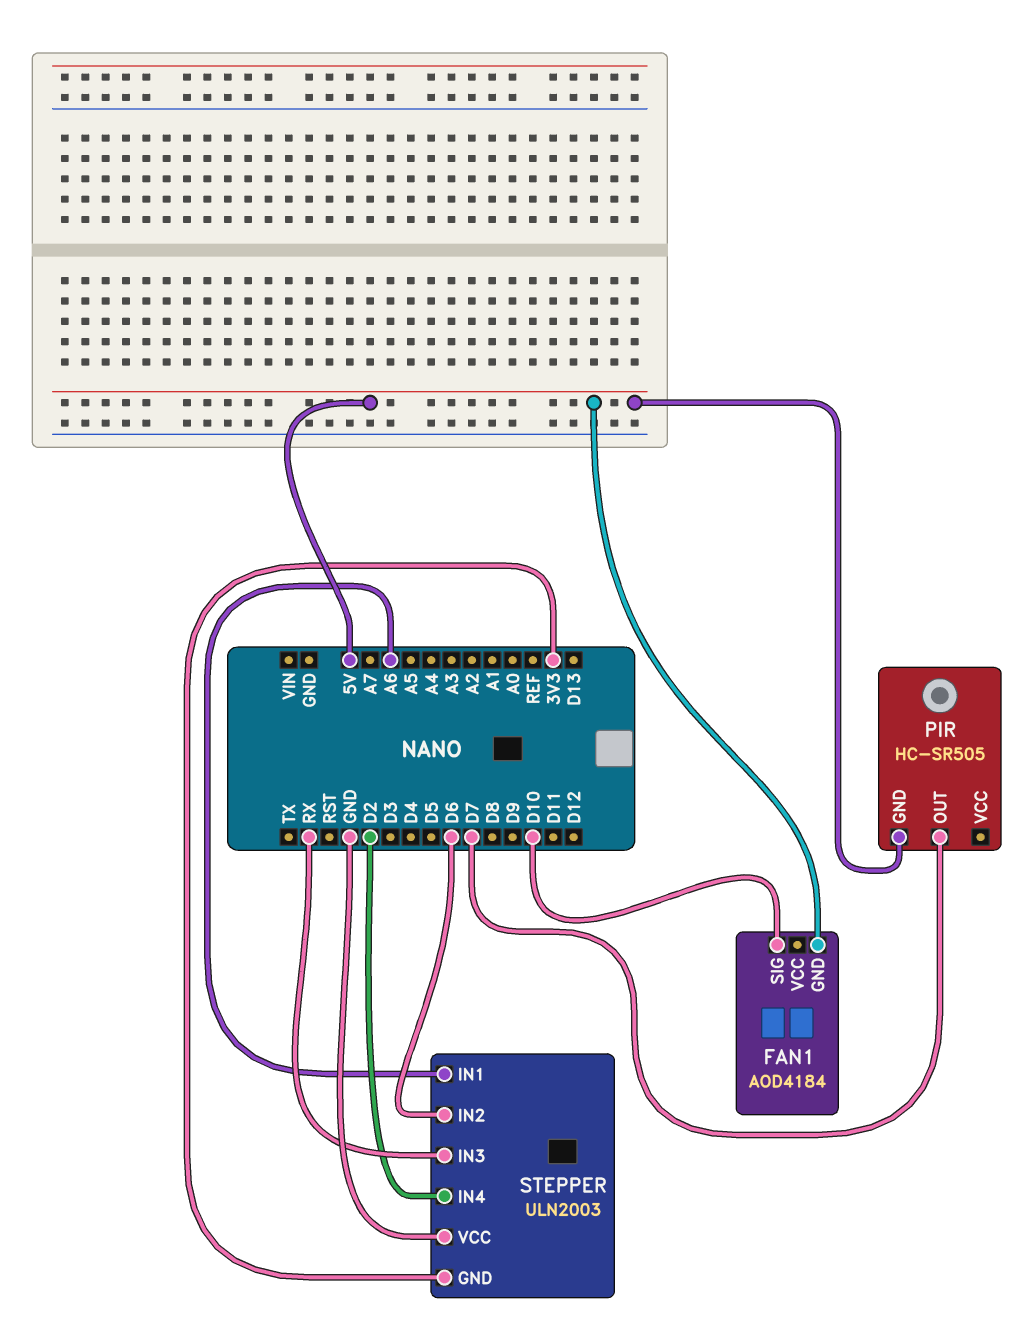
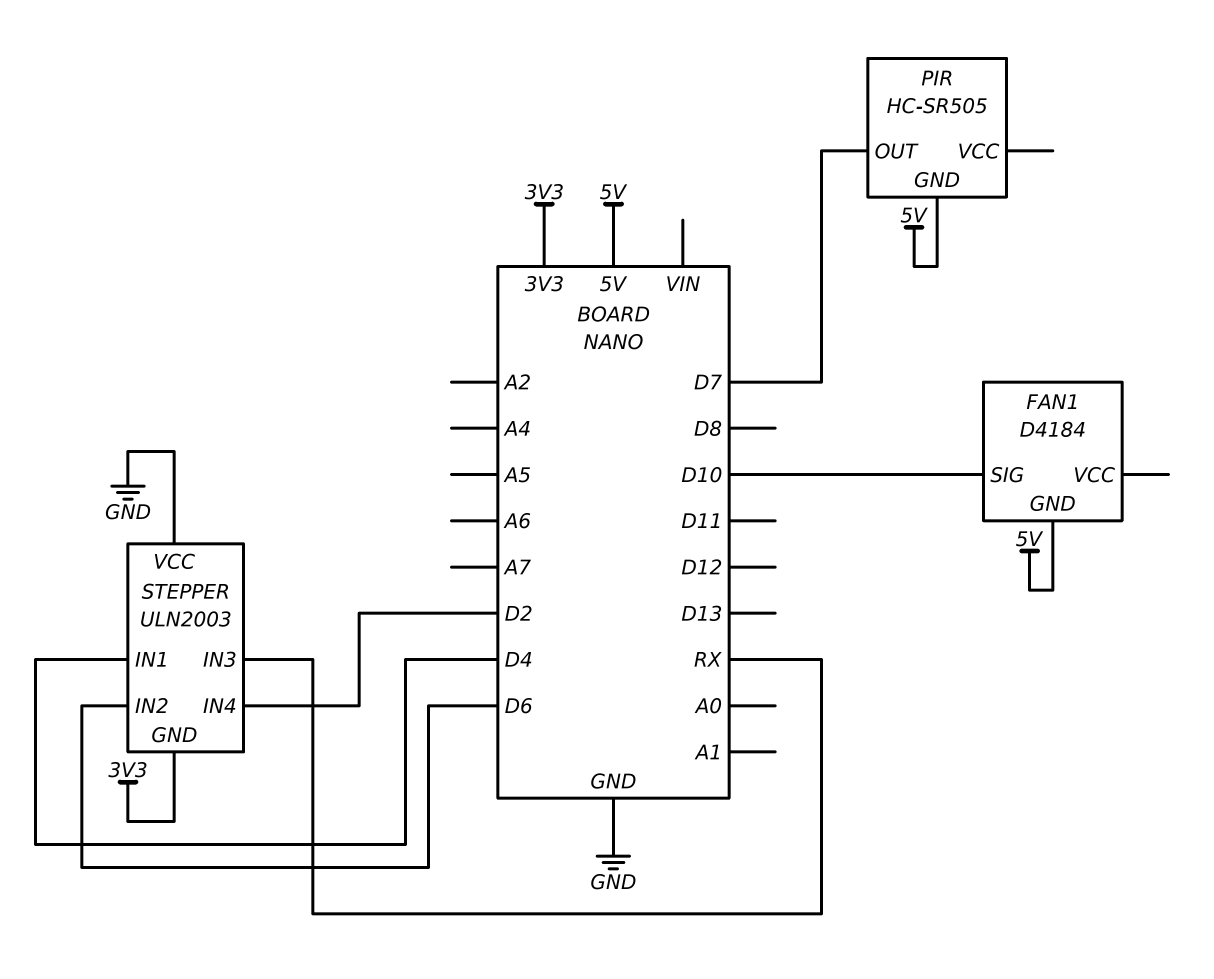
FAN1: AOD4184 -> D4184
STEPPER pin IN1: A6 -> D4

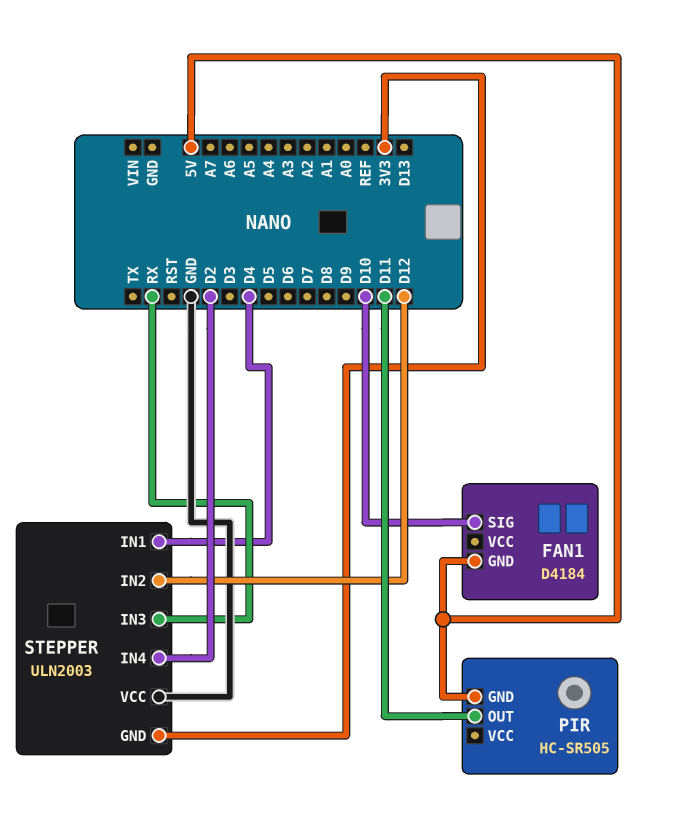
PIR pin OUT: D7 -> D11
STEPPER pin IN2: D6 -> D12

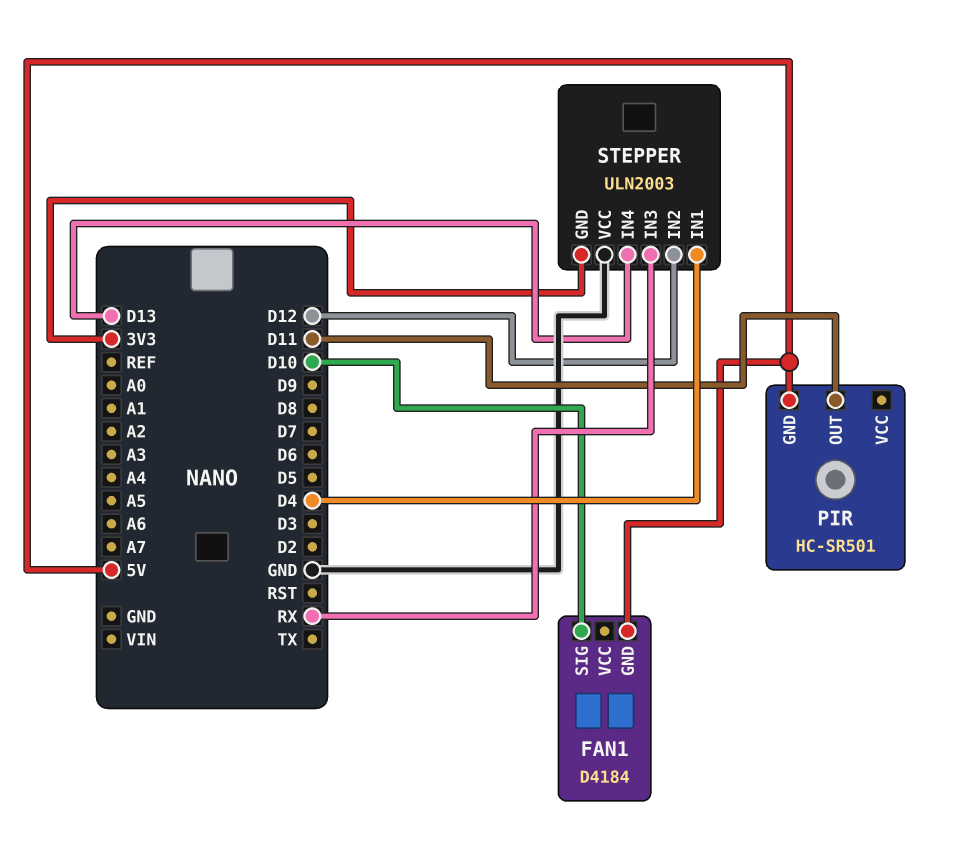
PIR: HC-SR505 -> HC-SR501
STEPPER pin IN4: D2 -> D13

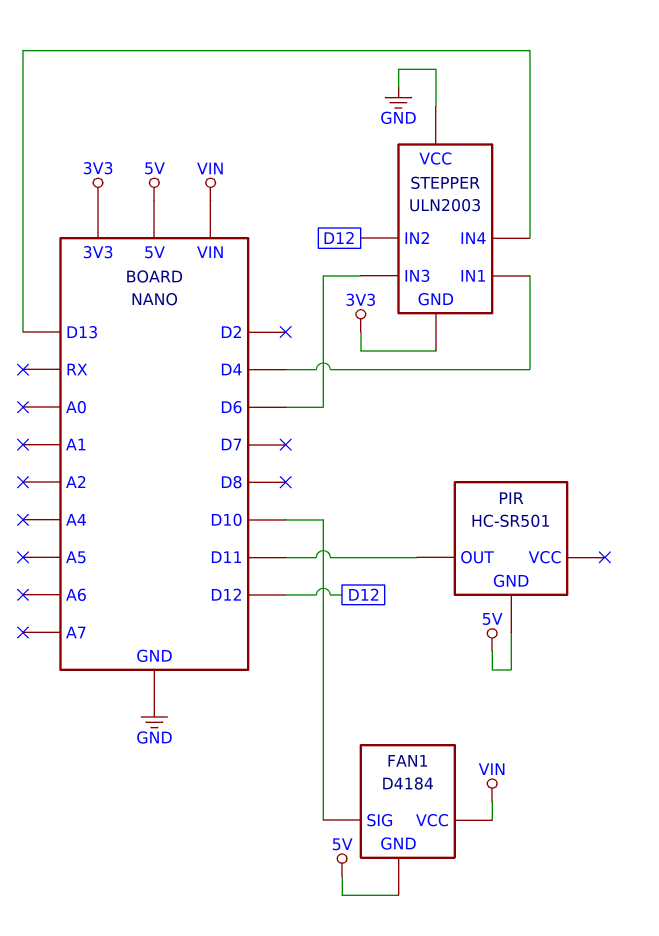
FAN1 pin VCC: none -> VIN
STEPPER pin IN3: RX -> D6

